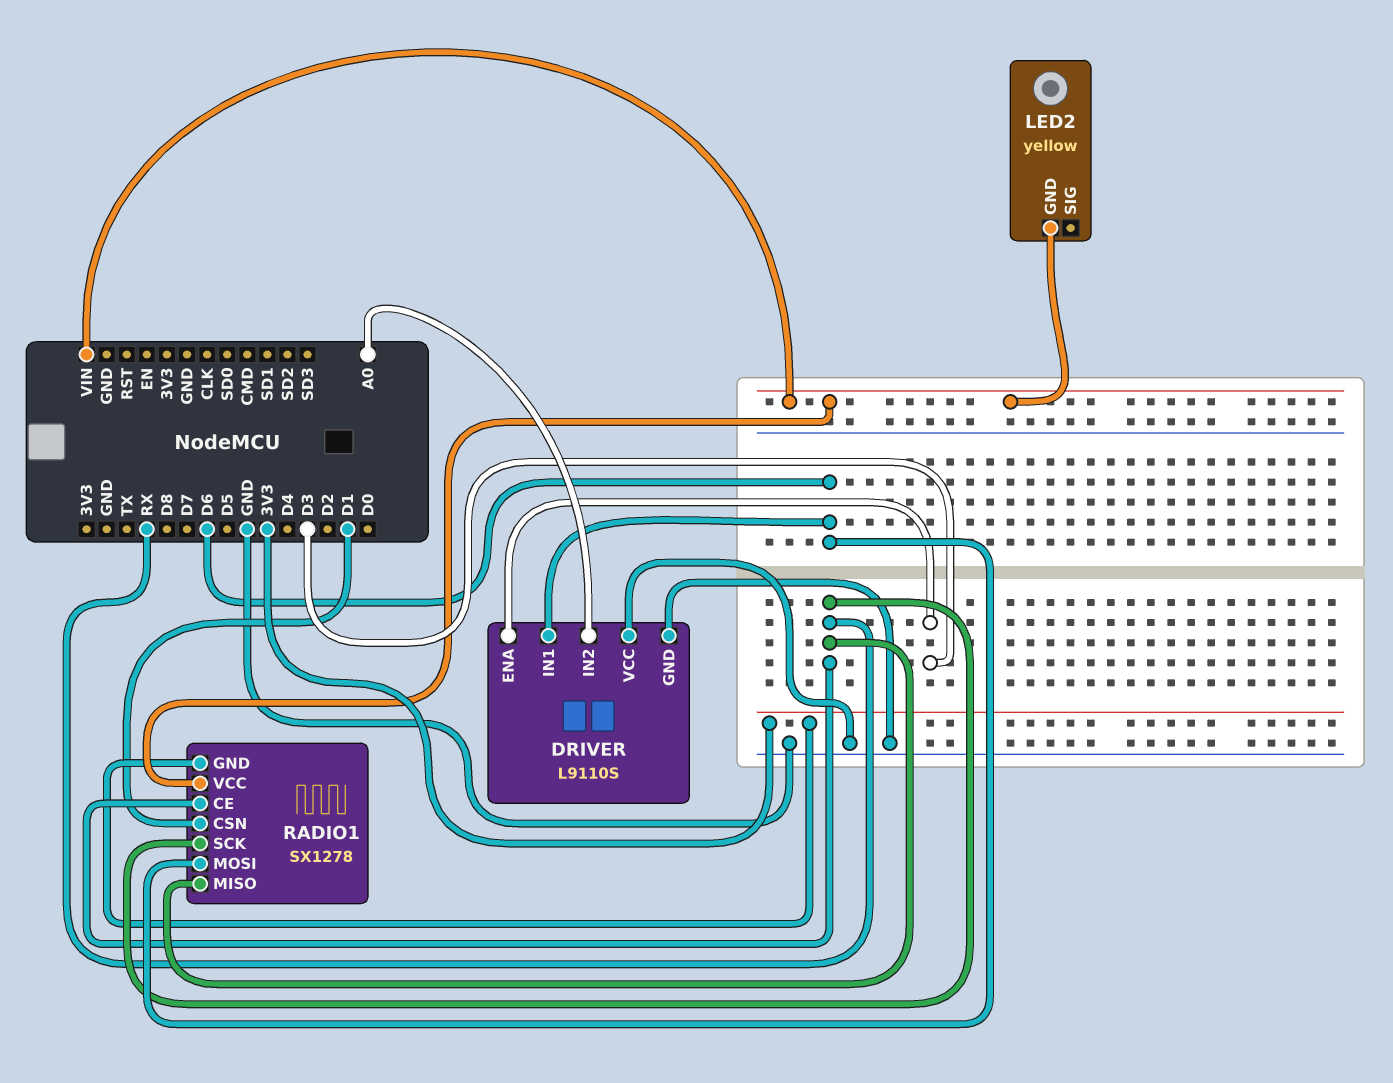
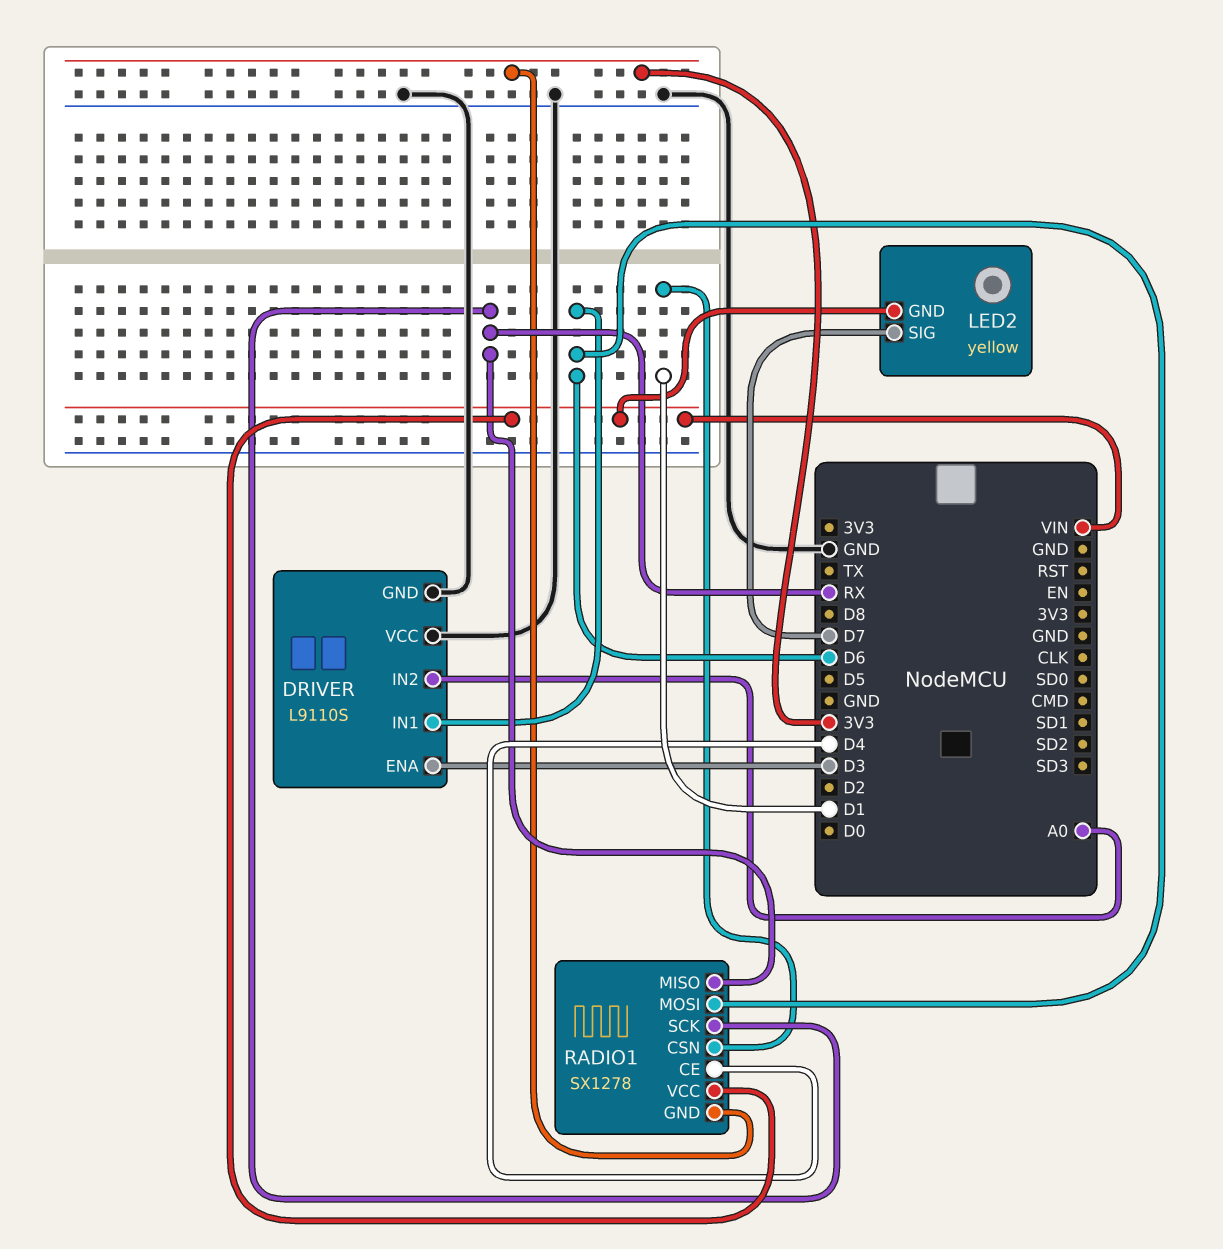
LED2 pin SIG: none -> D7
RADIO1 pin CE: RX -> D4

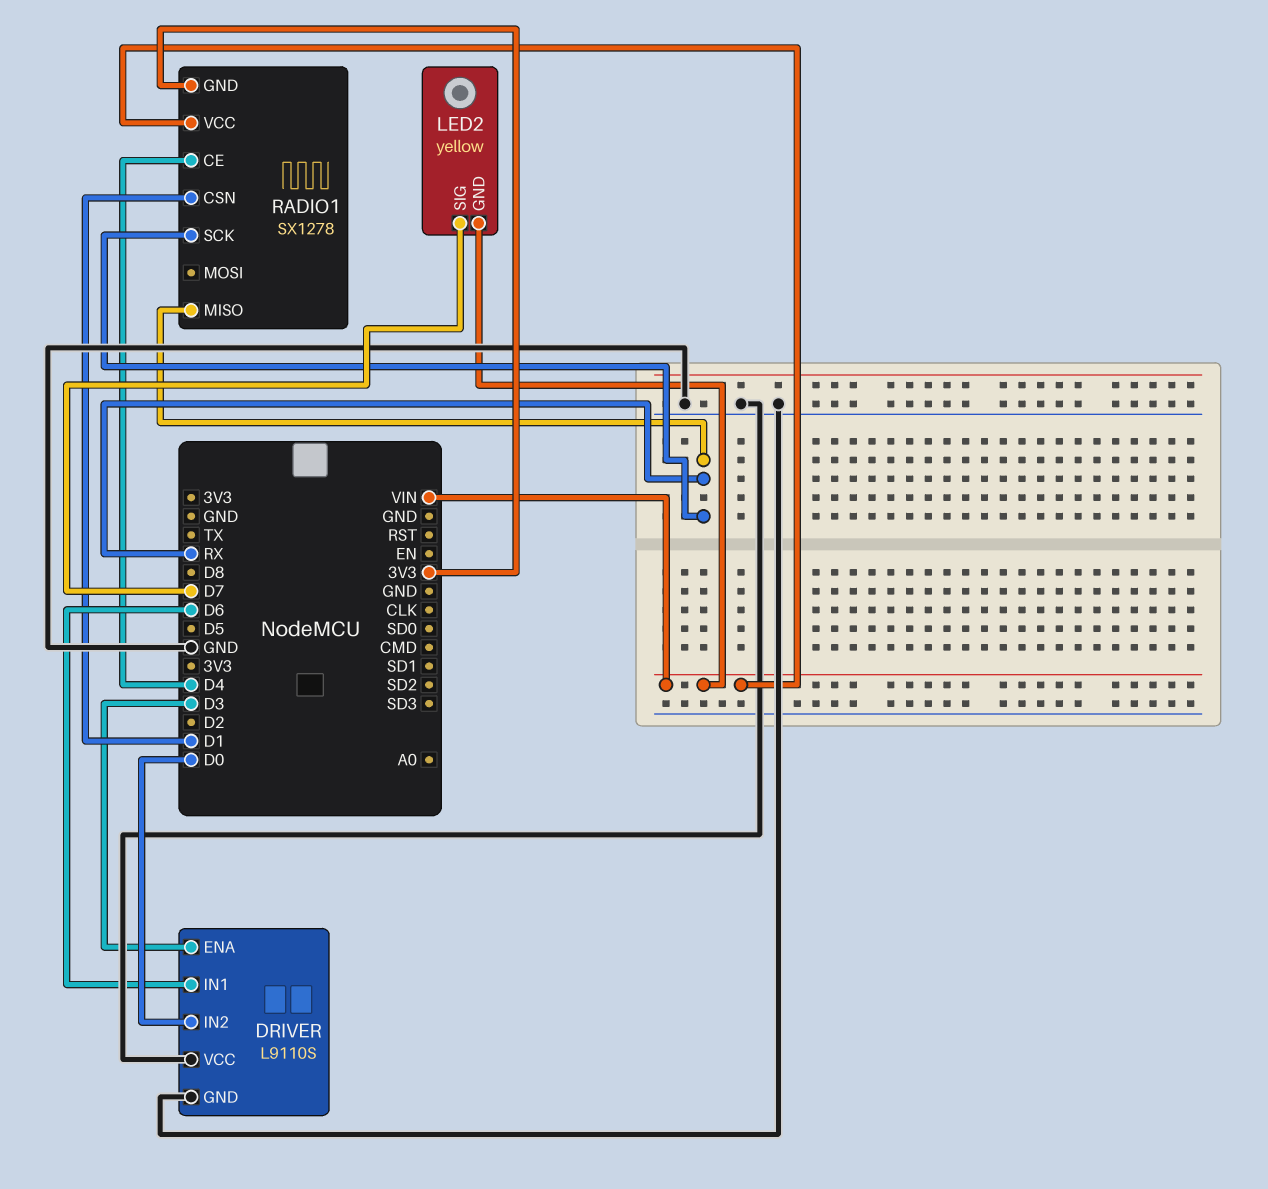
DRIVER pin IN2: A0 -> D0
RADIO1 pin MOSI: D6 -> none

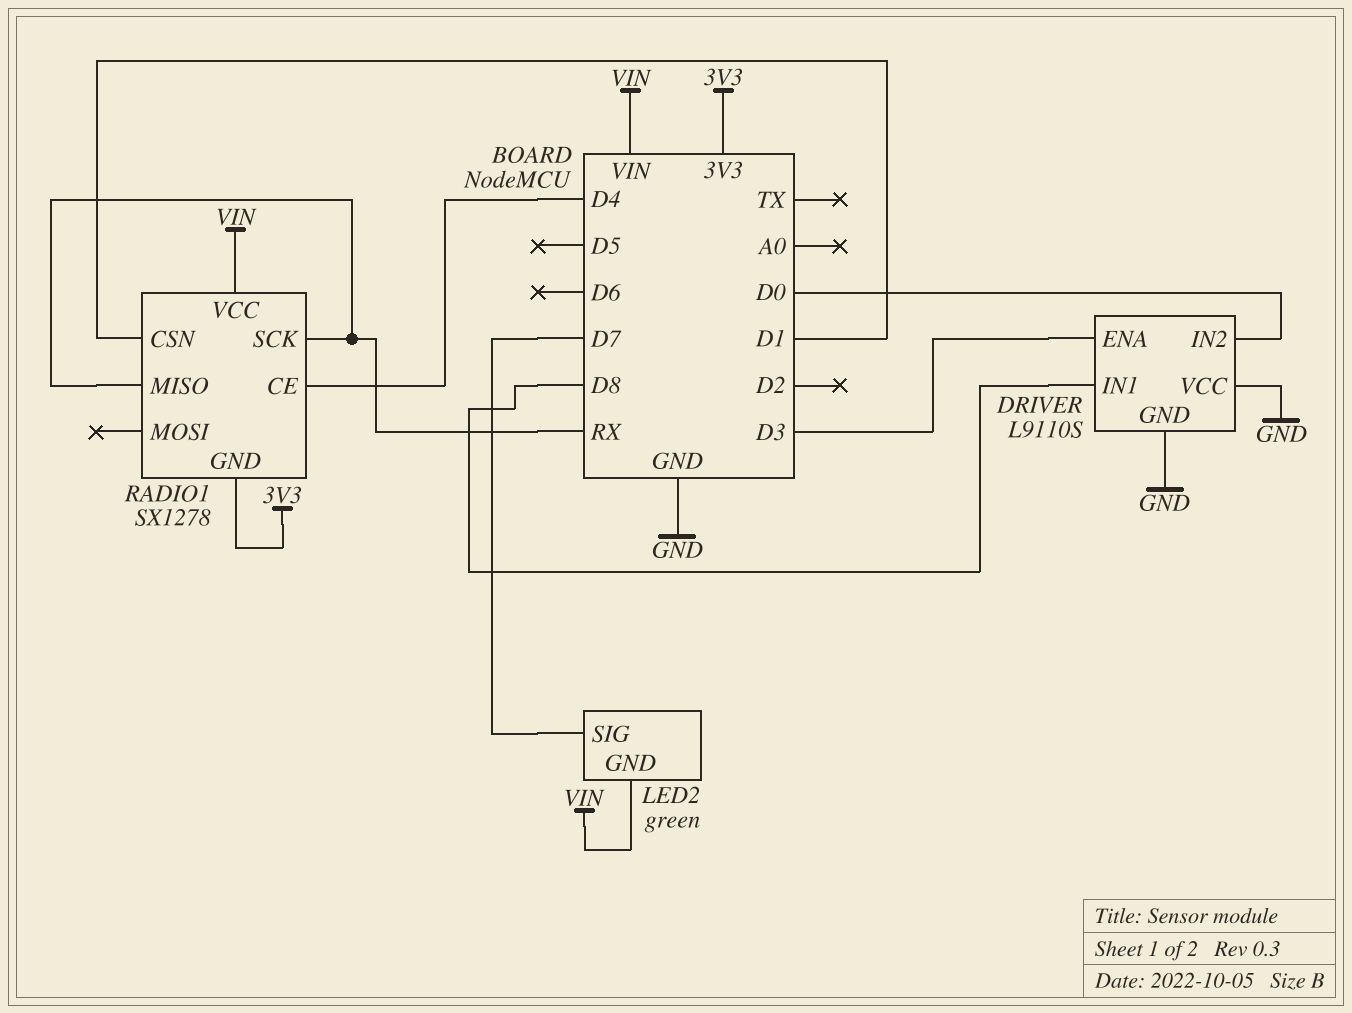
DRIVER pin IN1: D6 -> D8
LED2: yellow -> green

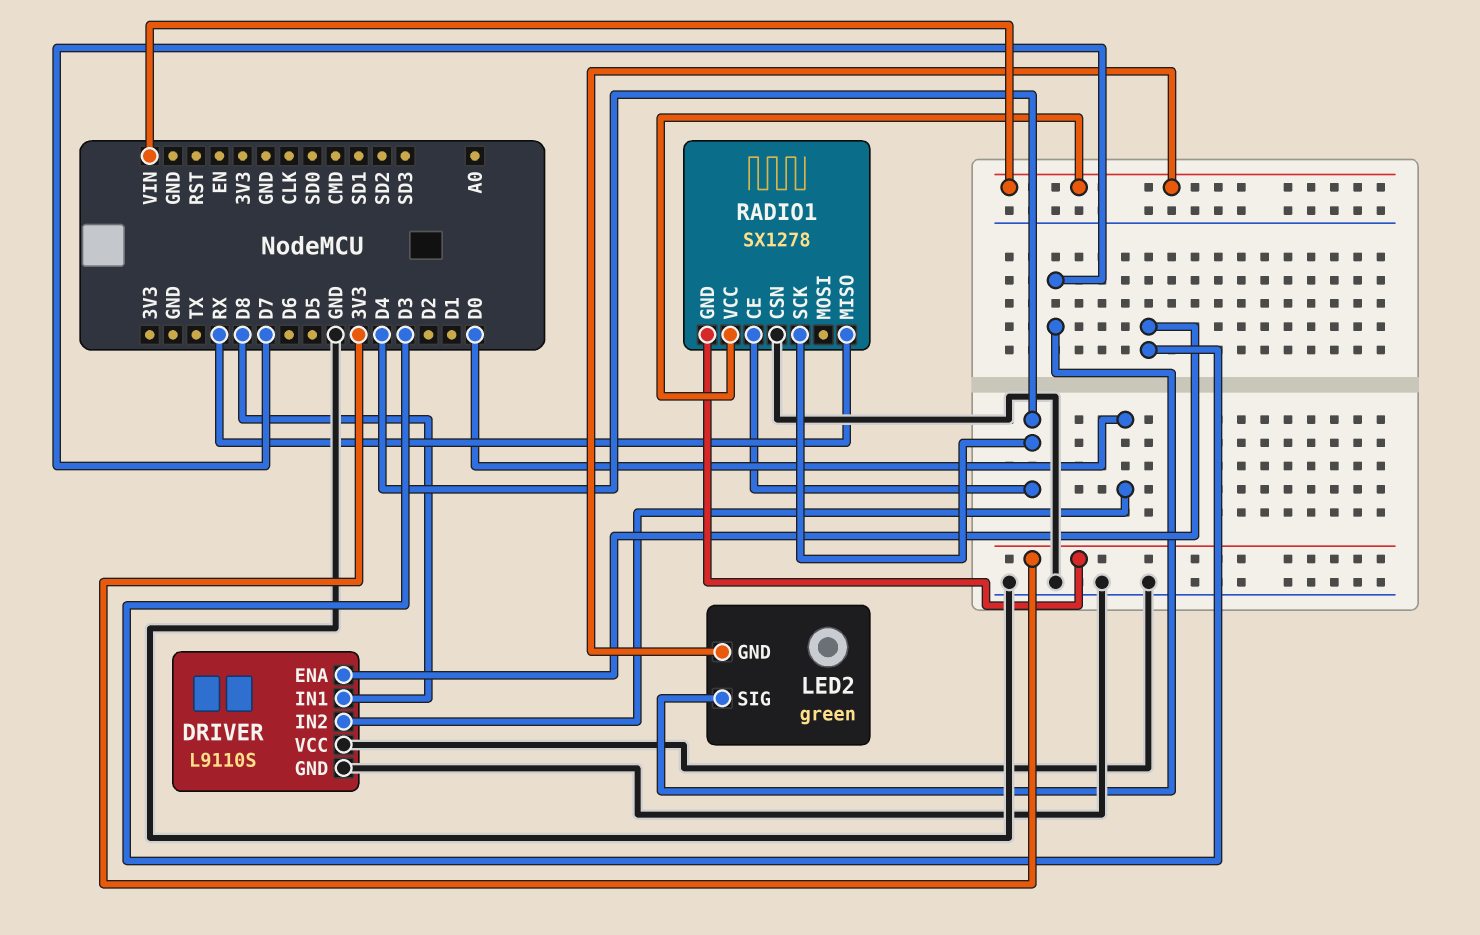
RADIO1 pin CSN: D1 -> GND
RADIO1 pin SCK: RX -> D4

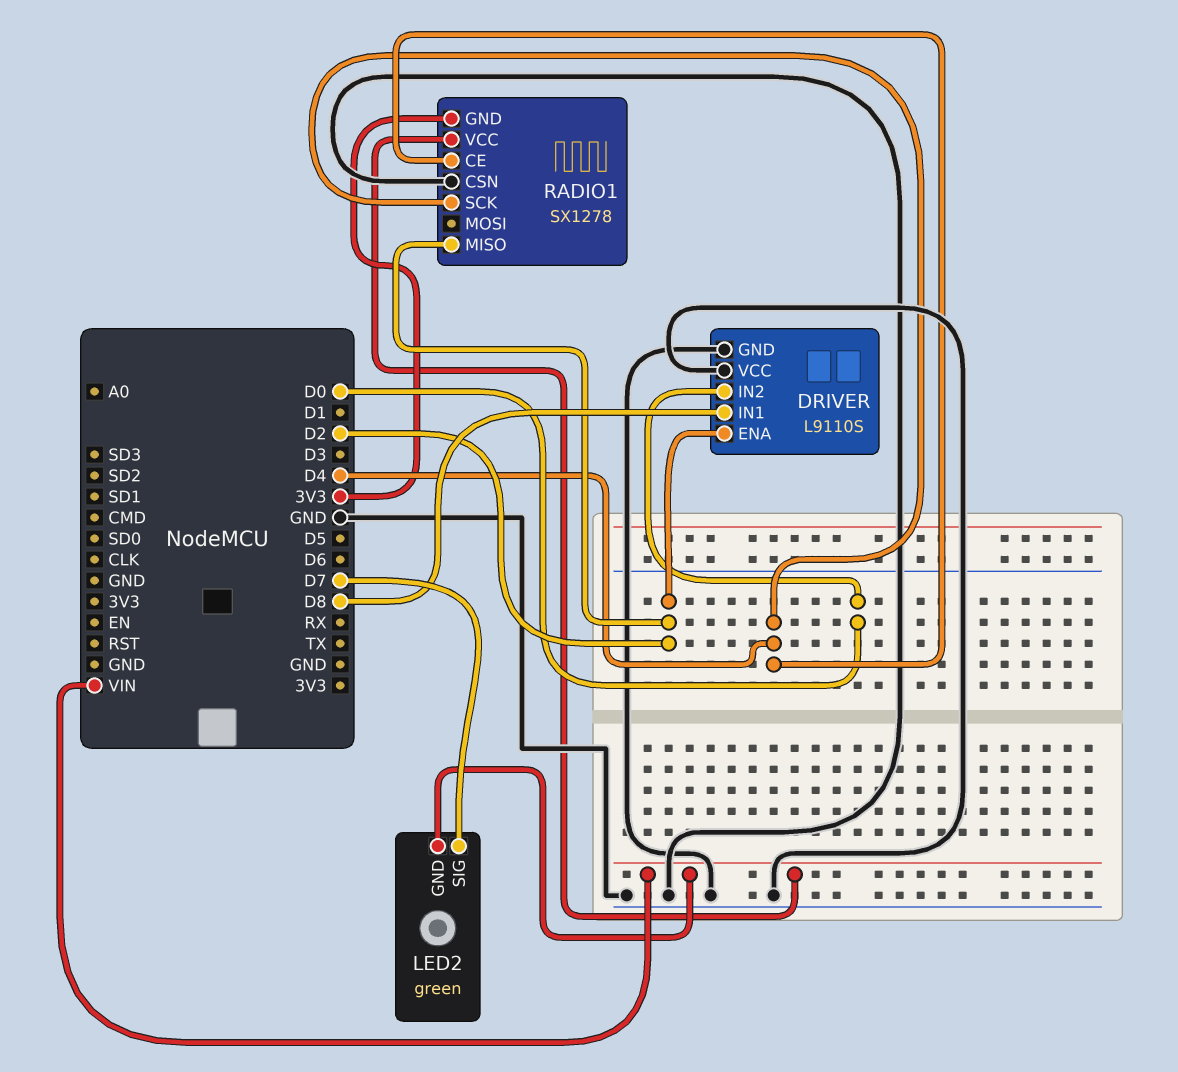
DRIVER pin ENA: D3 -> D2
RADIO1 pin MISO: RX -> D2

